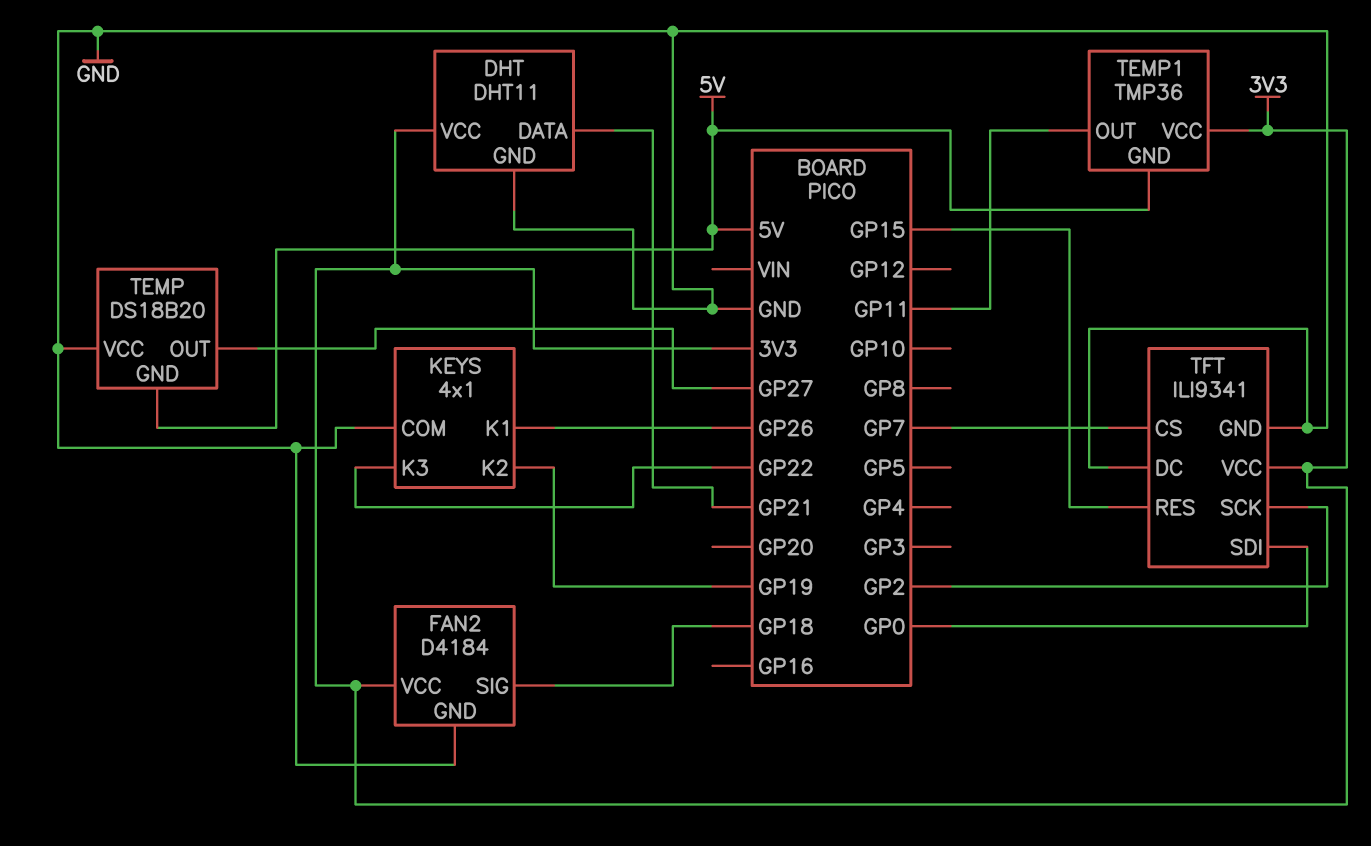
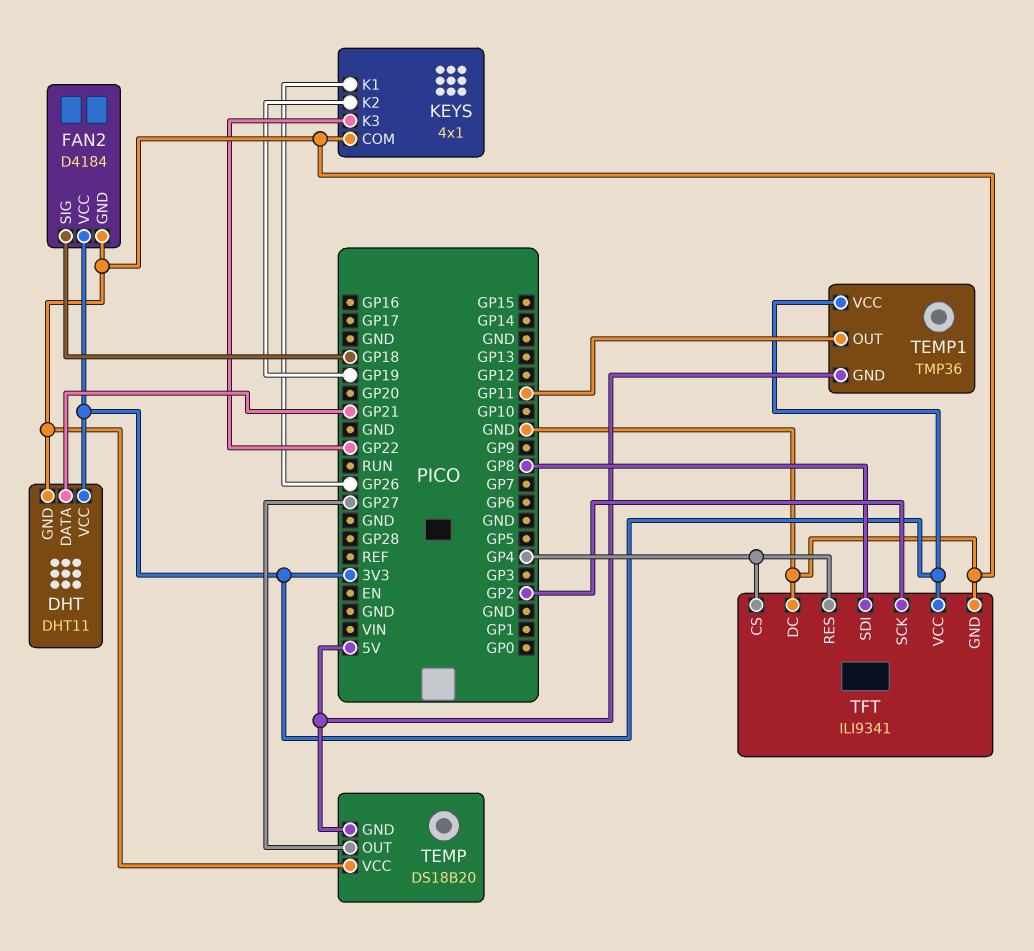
TFT pin CS: GP7 -> GP4
TFT pin RES: GP15 -> GP4
TFT pin SDI: GP0 -> GP8

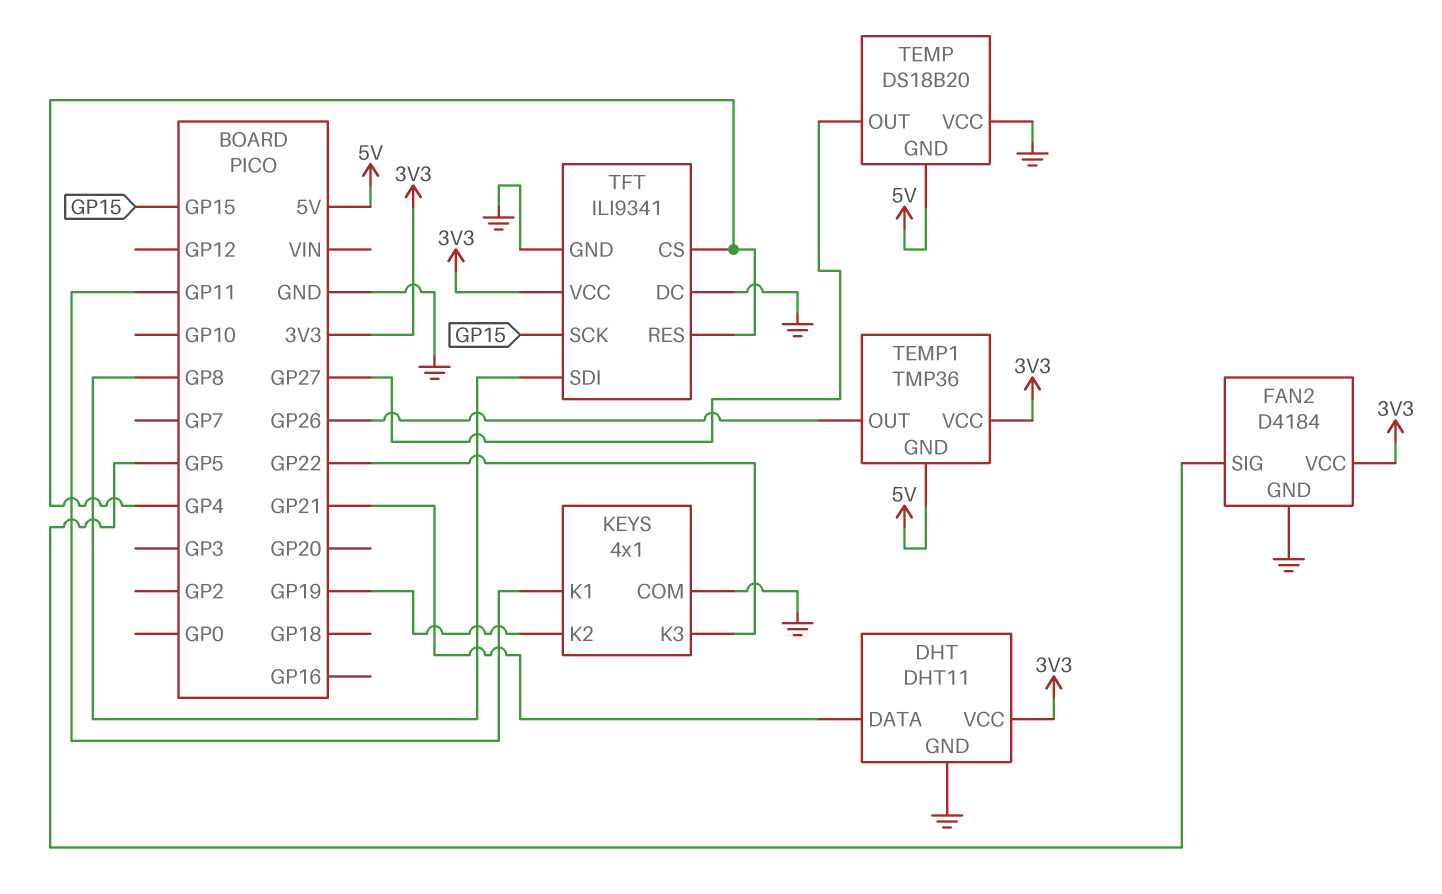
FAN2 pin SIG: GP18 -> GP5
KEYS pin K1: GP26 -> GP11
TEMP1 pin OUT: GP11 -> GP26
TFT pin SCK: GP2 -> GP15

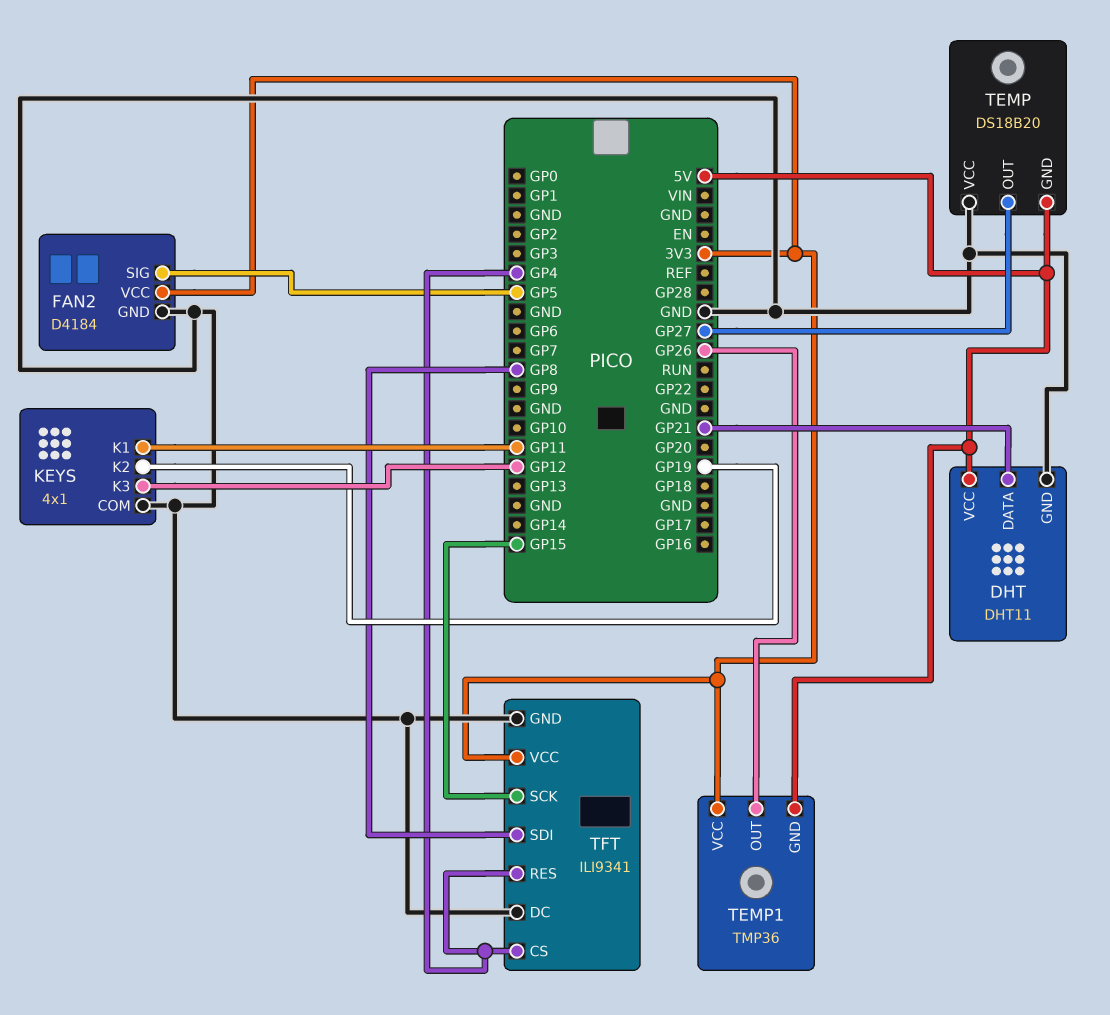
DHT pin VCC: 3V3 -> 5V
KEYS pin K3: GP22 -> GP12

